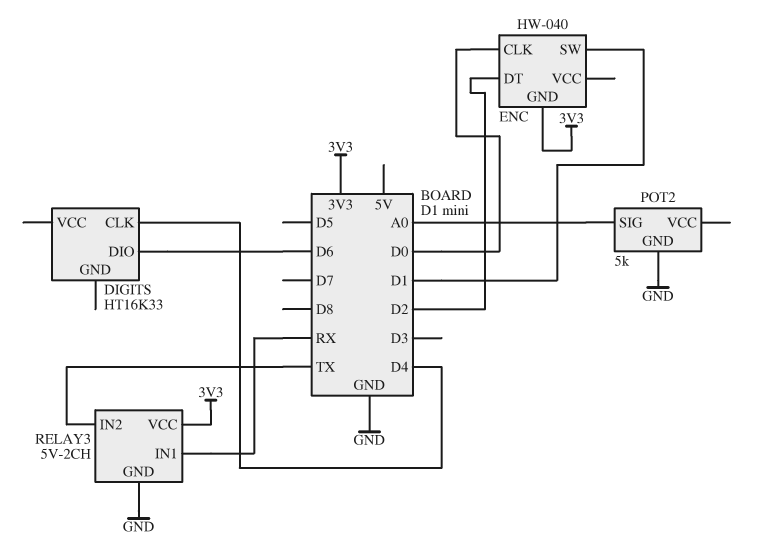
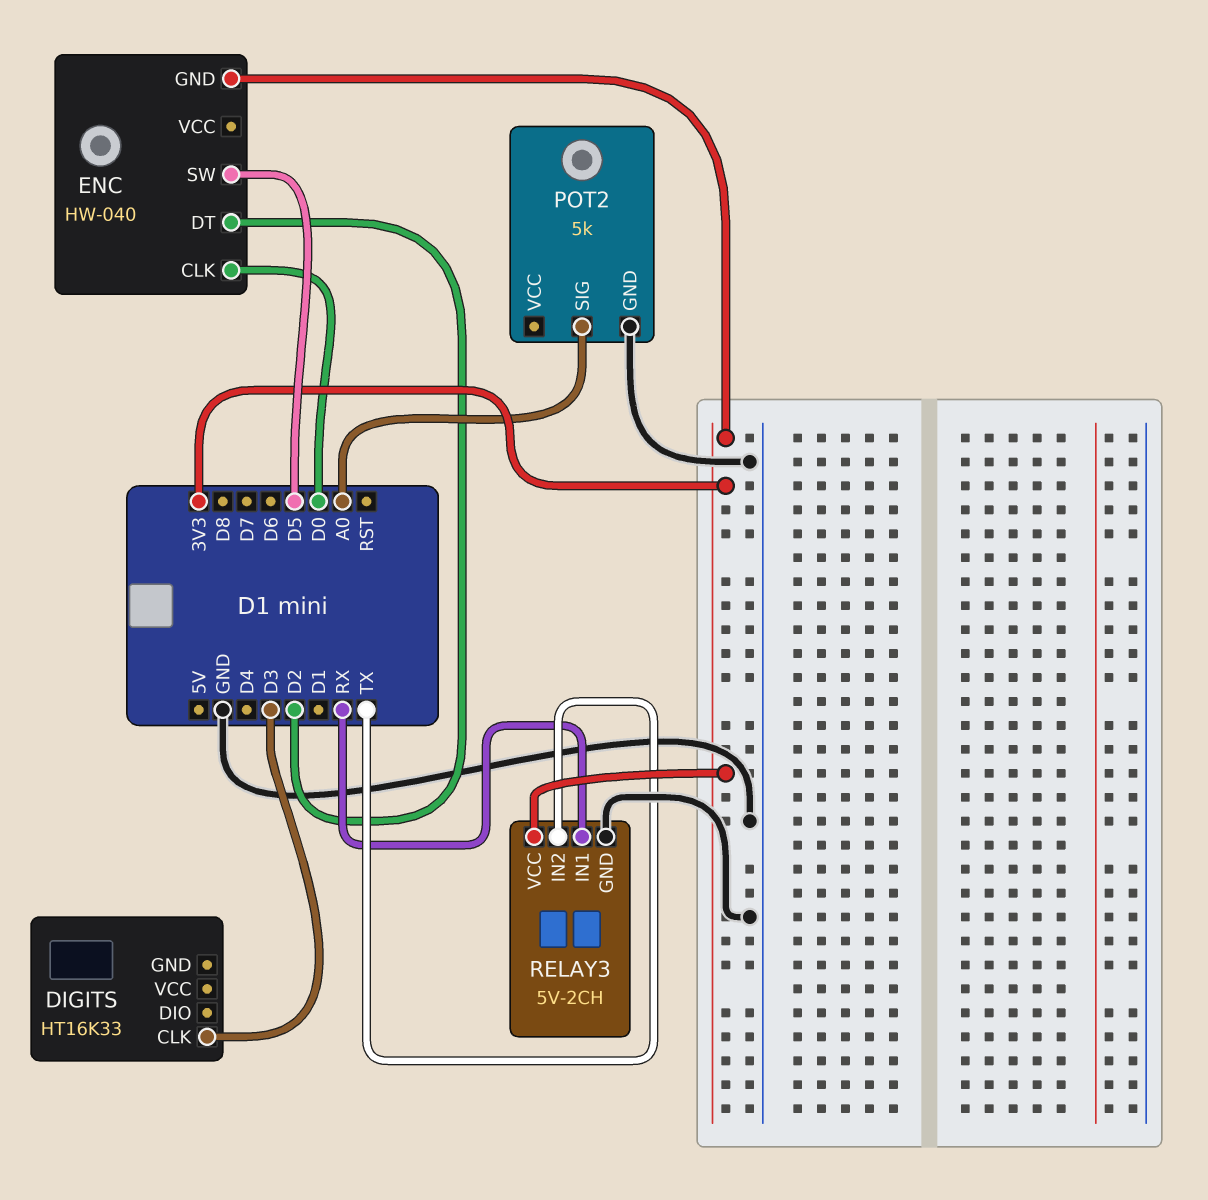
DIGITS pin CLK: D4 -> D3
DIGITS pin DIO: D6 -> none
ENC pin SW: D1 -> D5

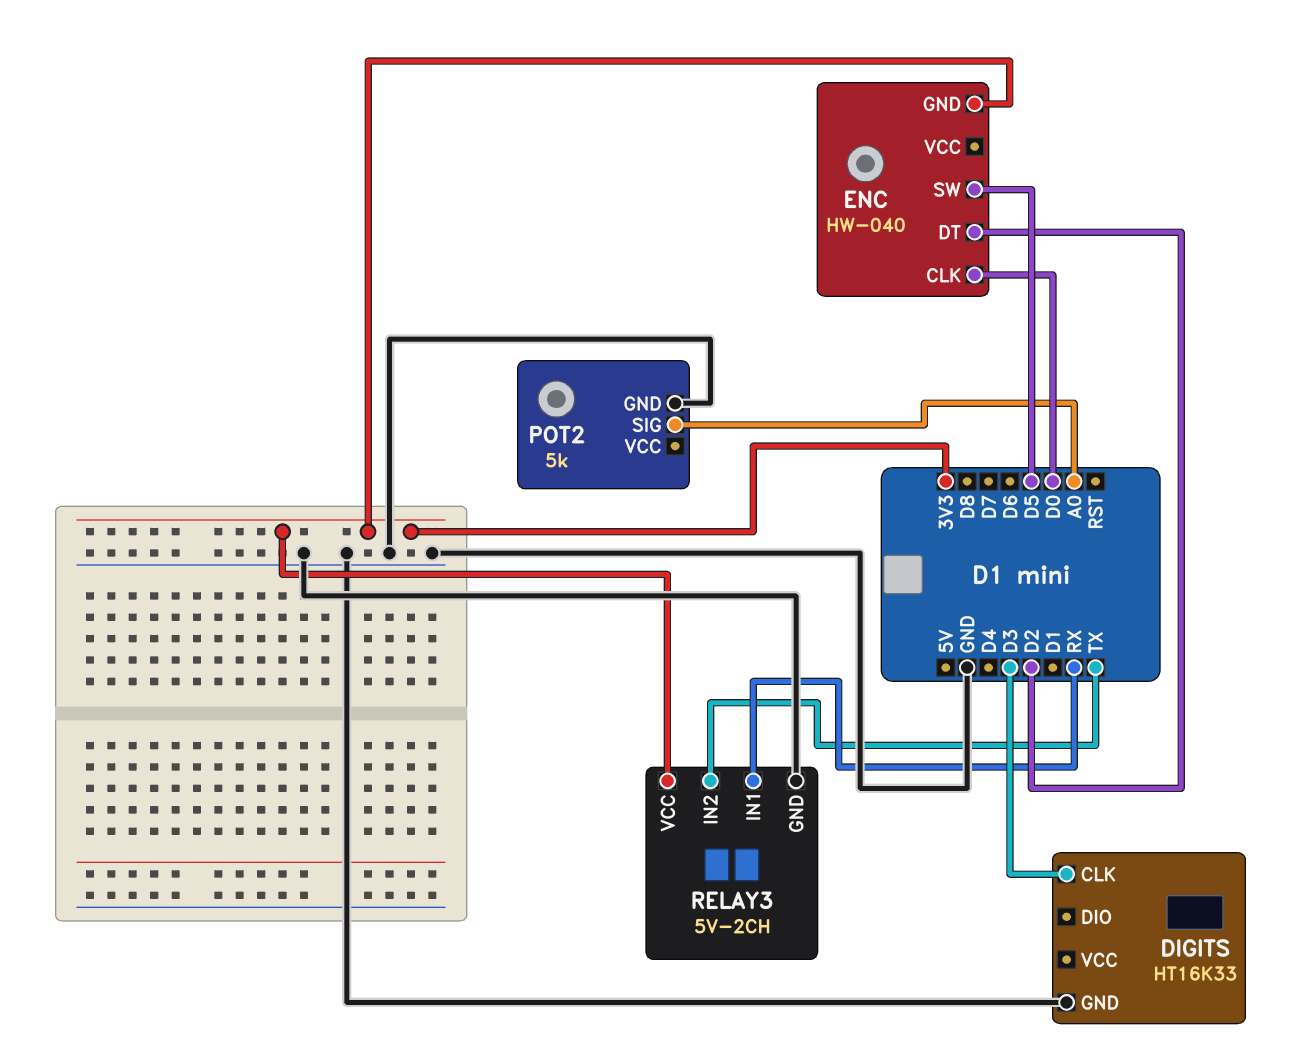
DIGITS pin GND: none -> GND

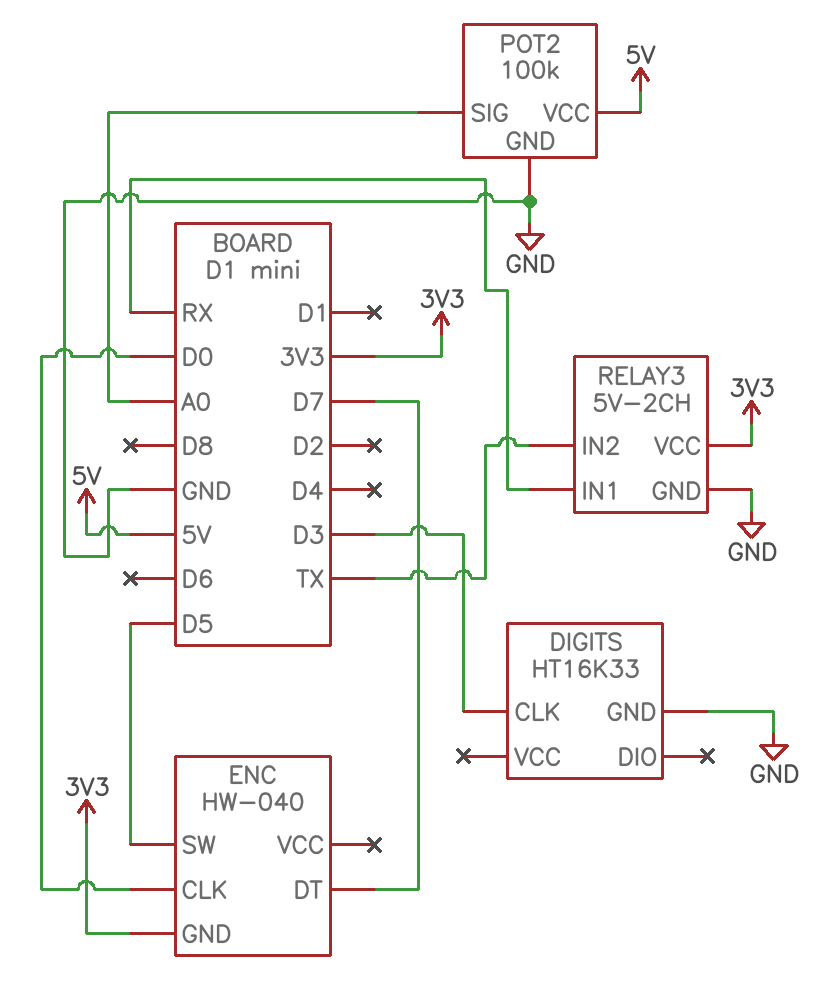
ENC pin DT: D2 -> D7
POT2: 5k -> 100k
POT2 pin VCC: none -> 5V

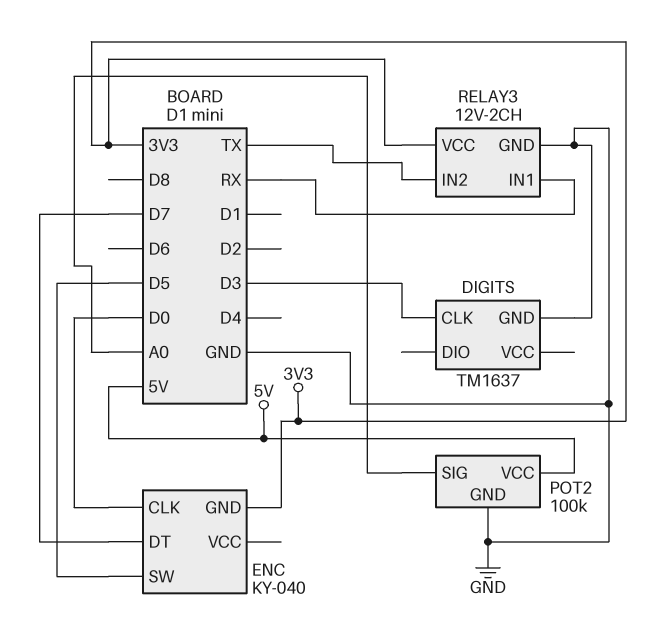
DIGITS: HT16K33 -> TM1637
ENC: HW-040 -> KY-040
RELAY3: 5V-2CH -> 12V-2CH

